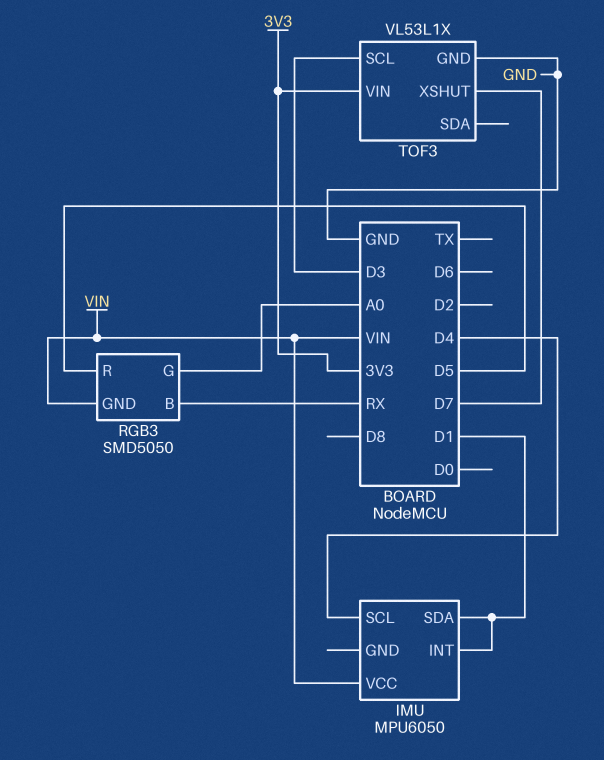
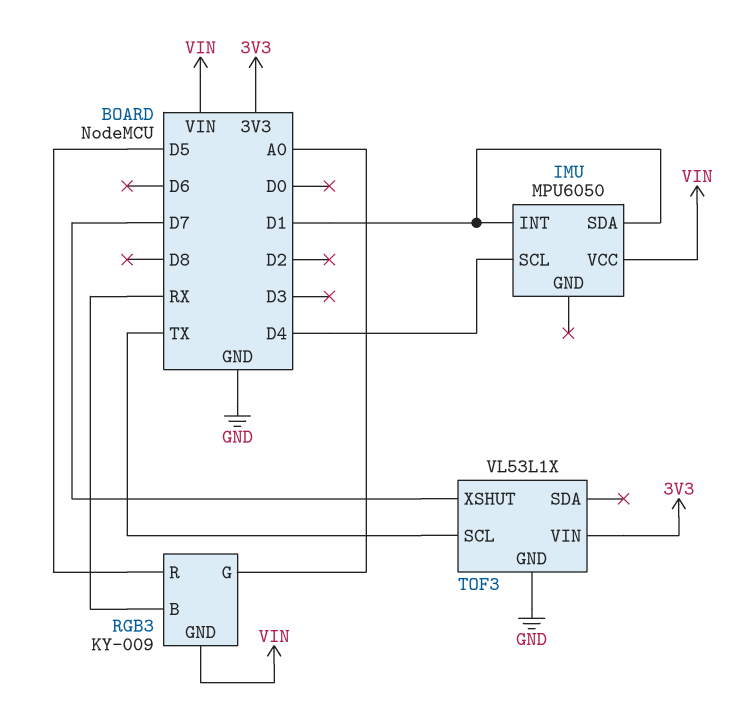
RGB3: SMD5050 -> KY-009
TOF3 pin SCL: D3 -> TX

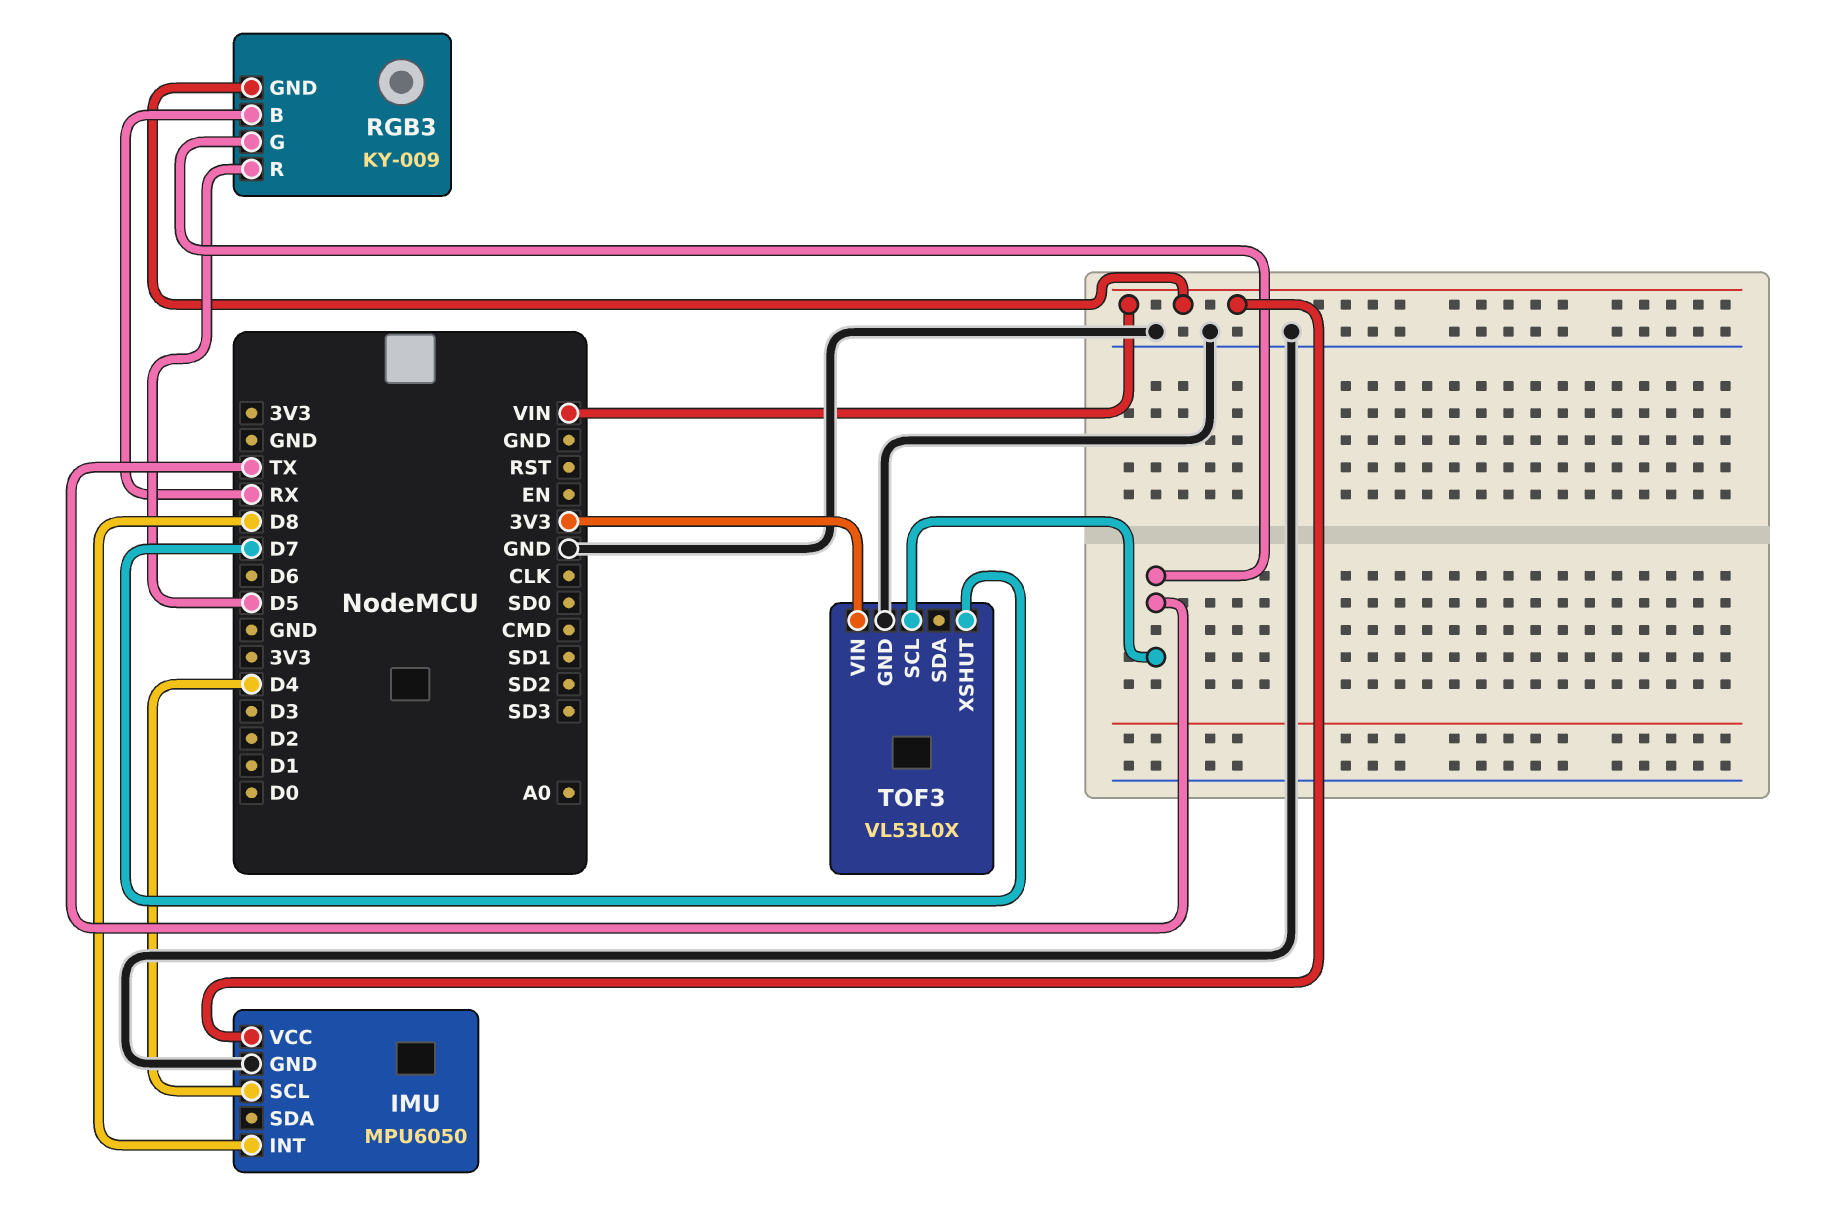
IMU pin GND: none -> GND
IMU pin INT: D1 -> D8
IMU pin SDA: D1 -> none
RGB3 pin G: A0 -> TX
TOF3: VL53L1X -> VL53L0X

